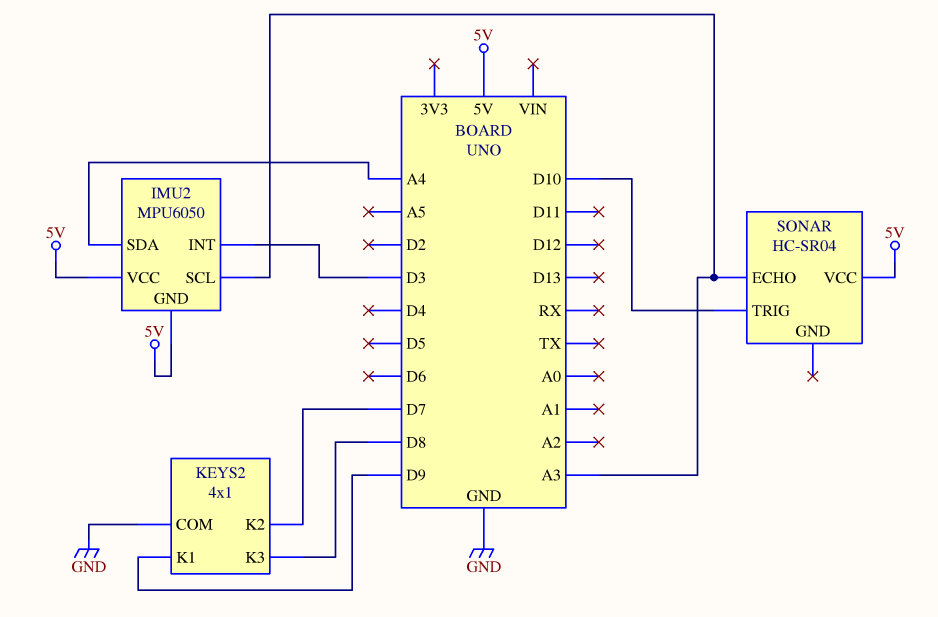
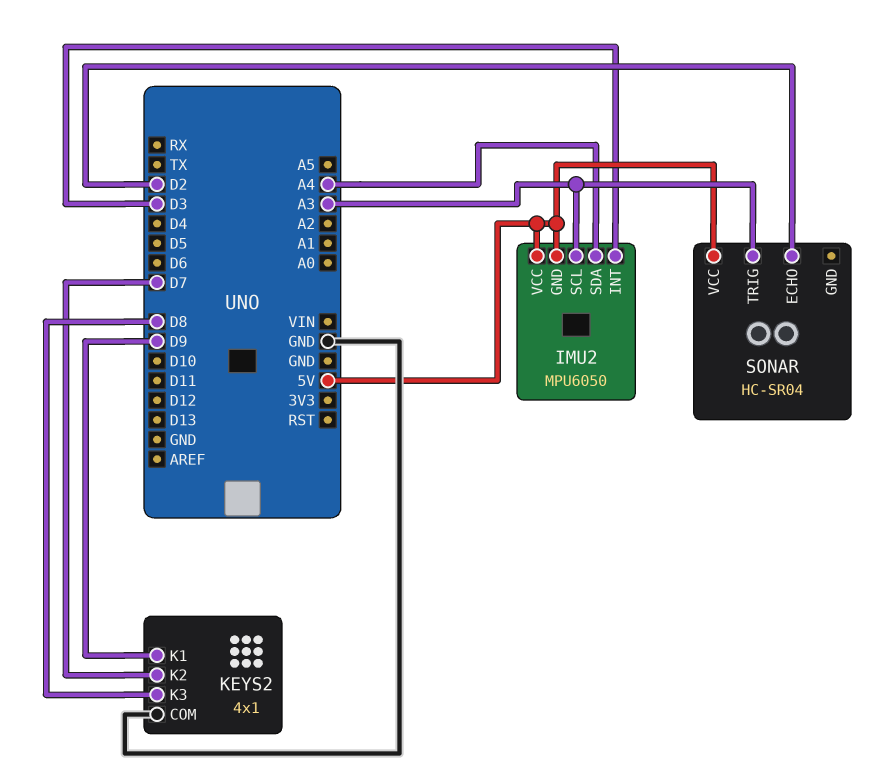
SONAR pin ECHO: A3 -> D2
SONAR pin TRIG: D10 -> A3

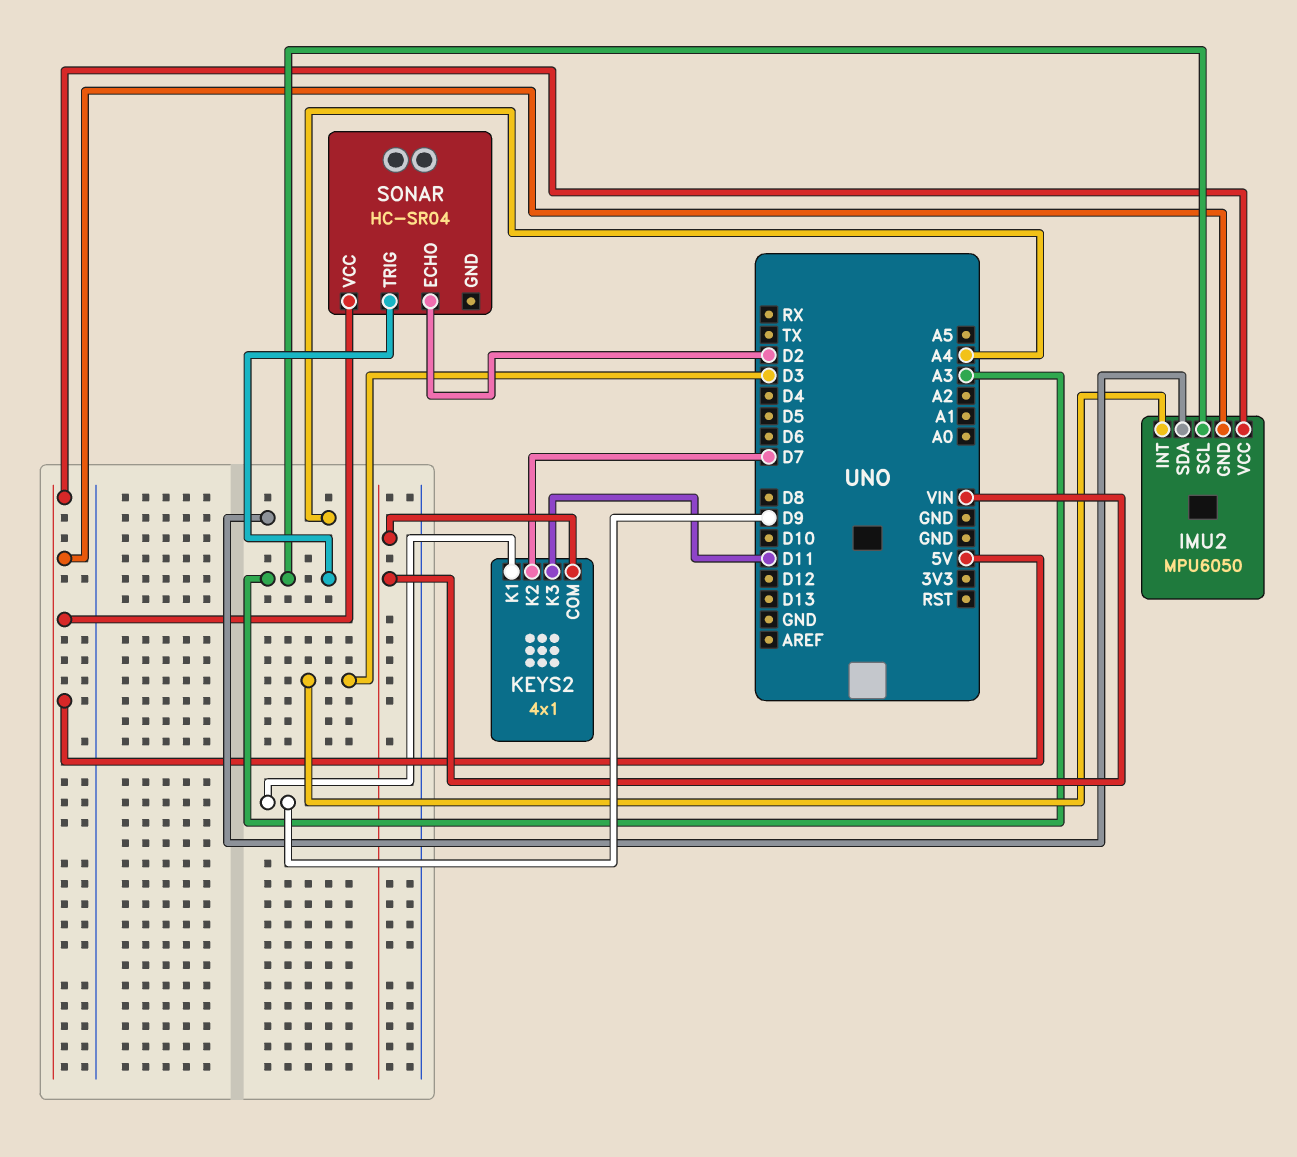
KEYS2 pin COM: GND -> VIN
KEYS2 pin K3: D8 -> D11

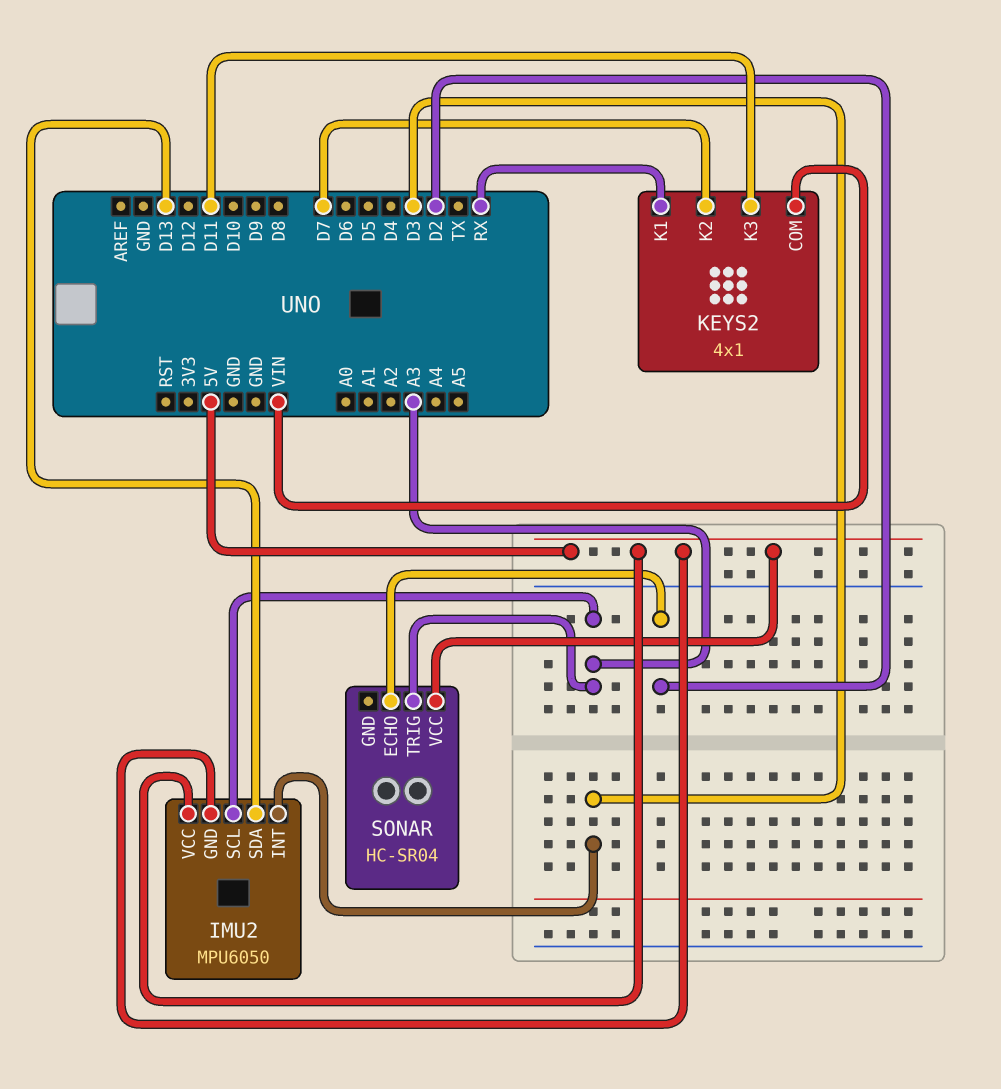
IMU2 pin SDA: A4 -> D13
KEYS2 pin K1: D9 -> RX

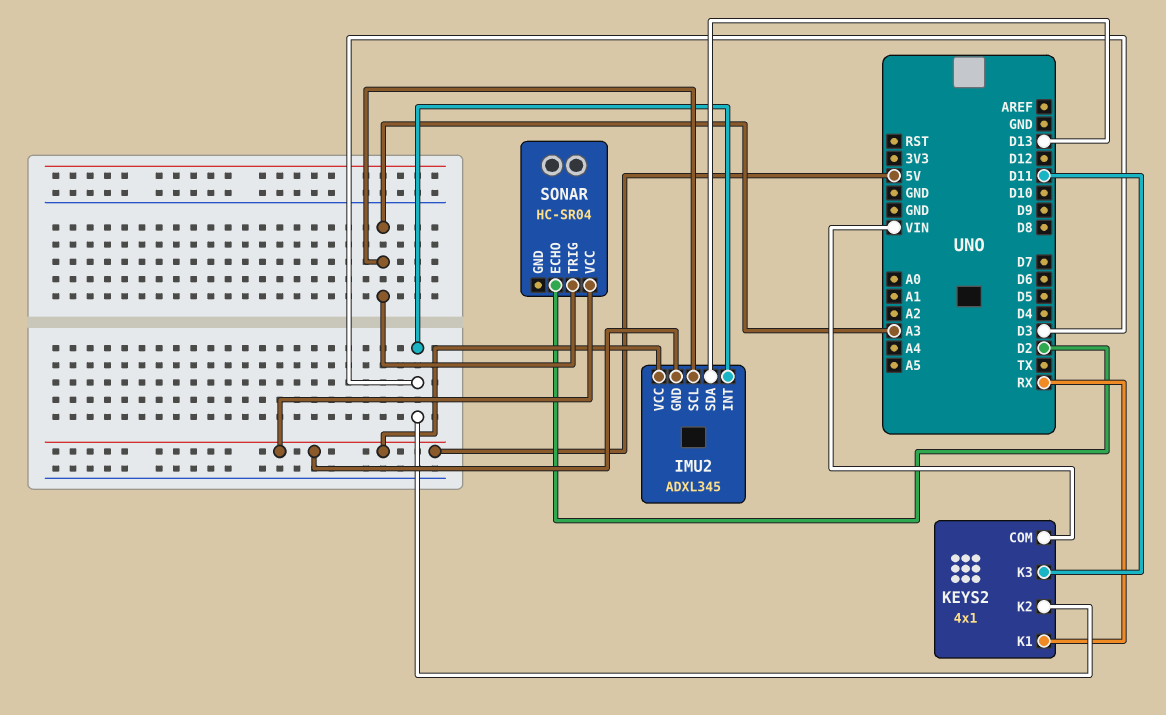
IMU2: MPU6050 -> ADXL345
KEYS2 pin K2: D7 -> D3

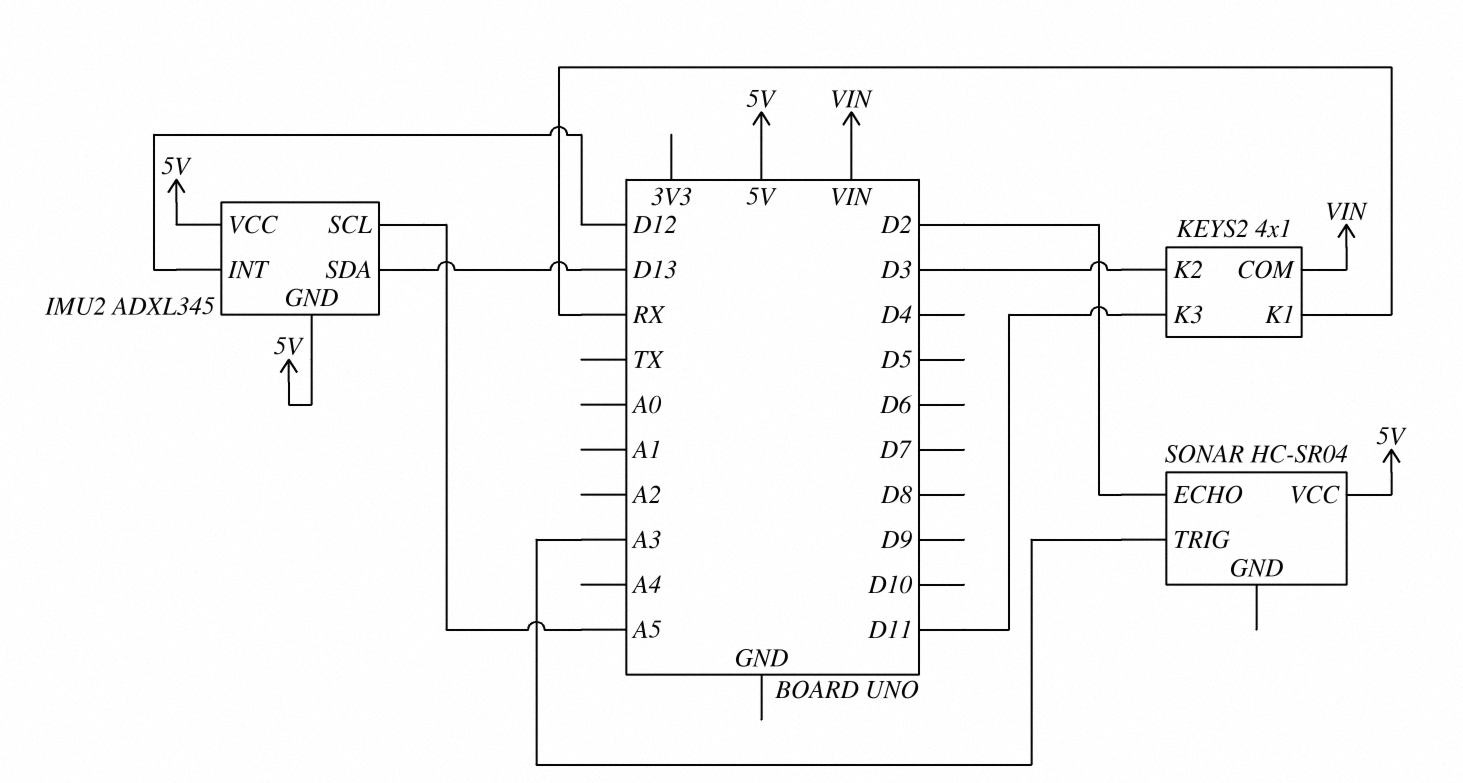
IMU2 pin INT: D3 -> D12
IMU2 pin SCL: A3 -> A5

